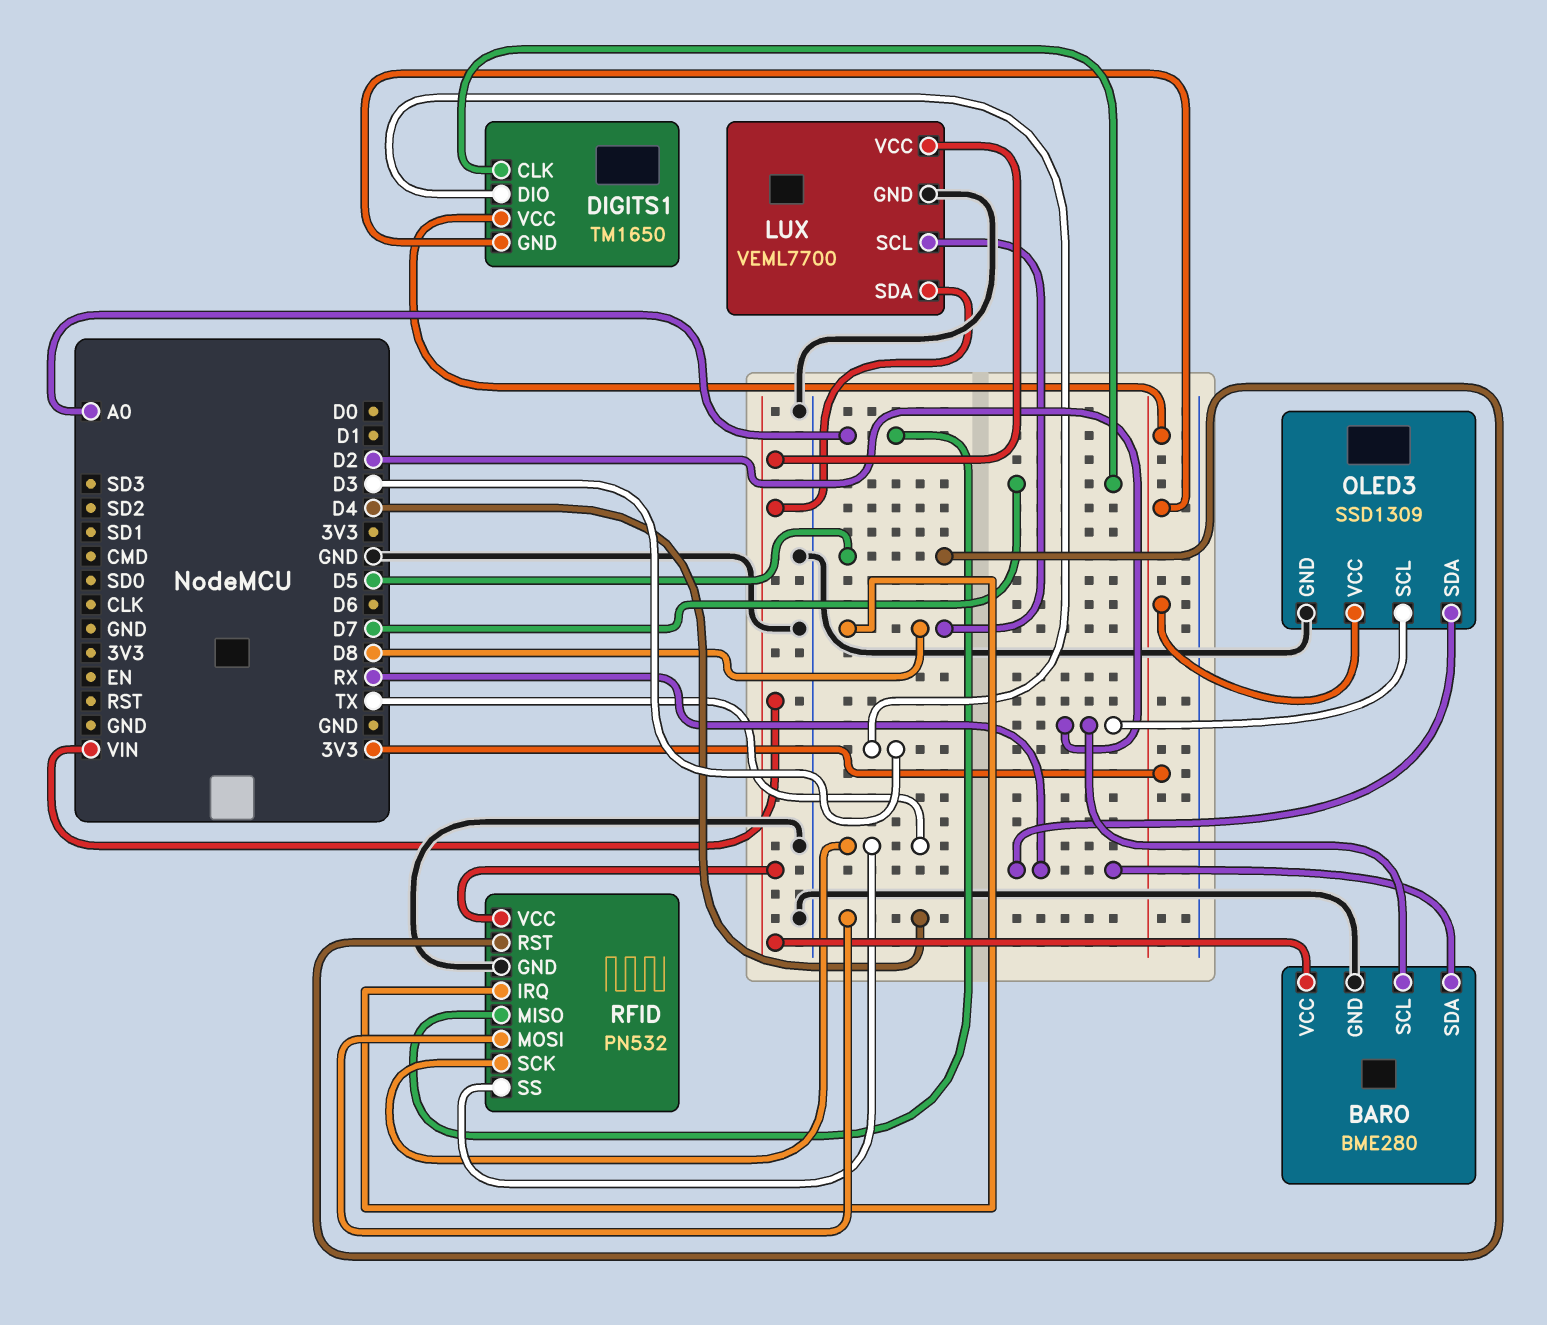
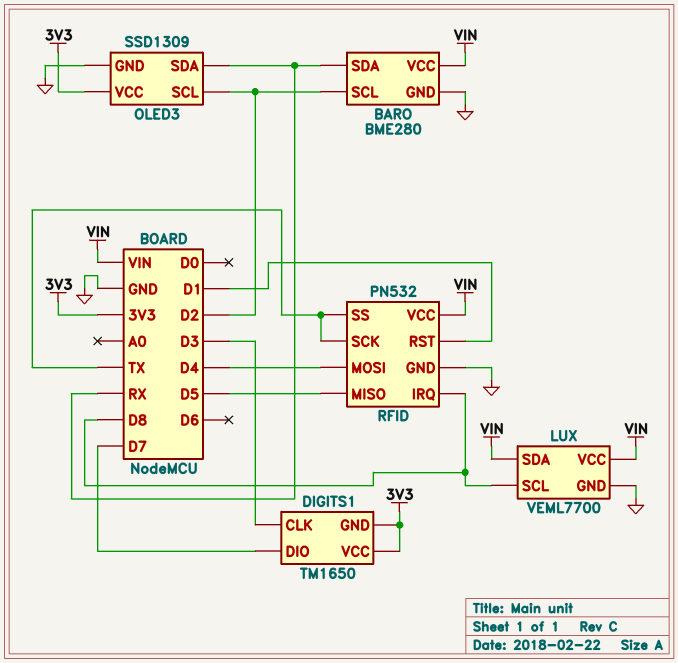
DIGITS1 pin CLK: D7 -> D3
DIGITS1 pin DIO: D3 -> D7
RFID pin MISO: A0 -> D5
RFID pin RST: D5 -> D1

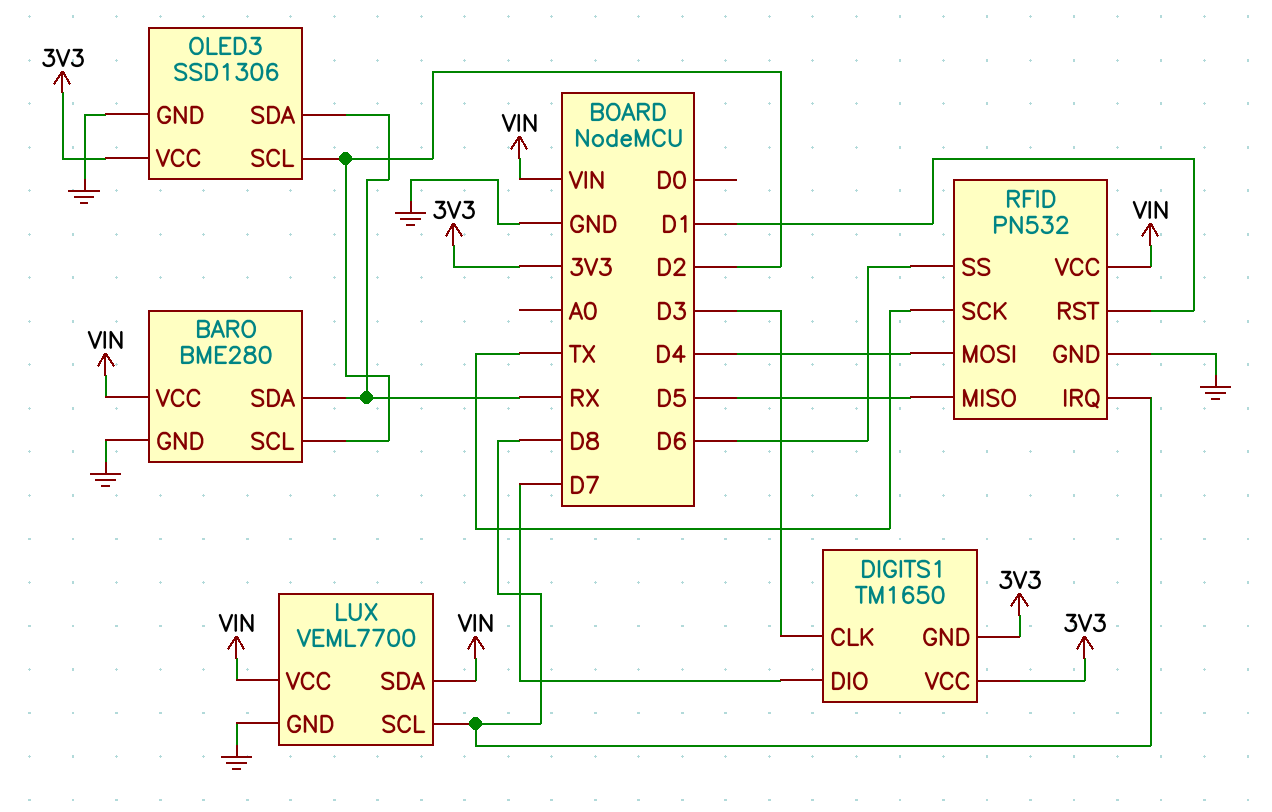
OLED3: SSD1309 -> SSD1306
RFID pin SS: TX -> D6

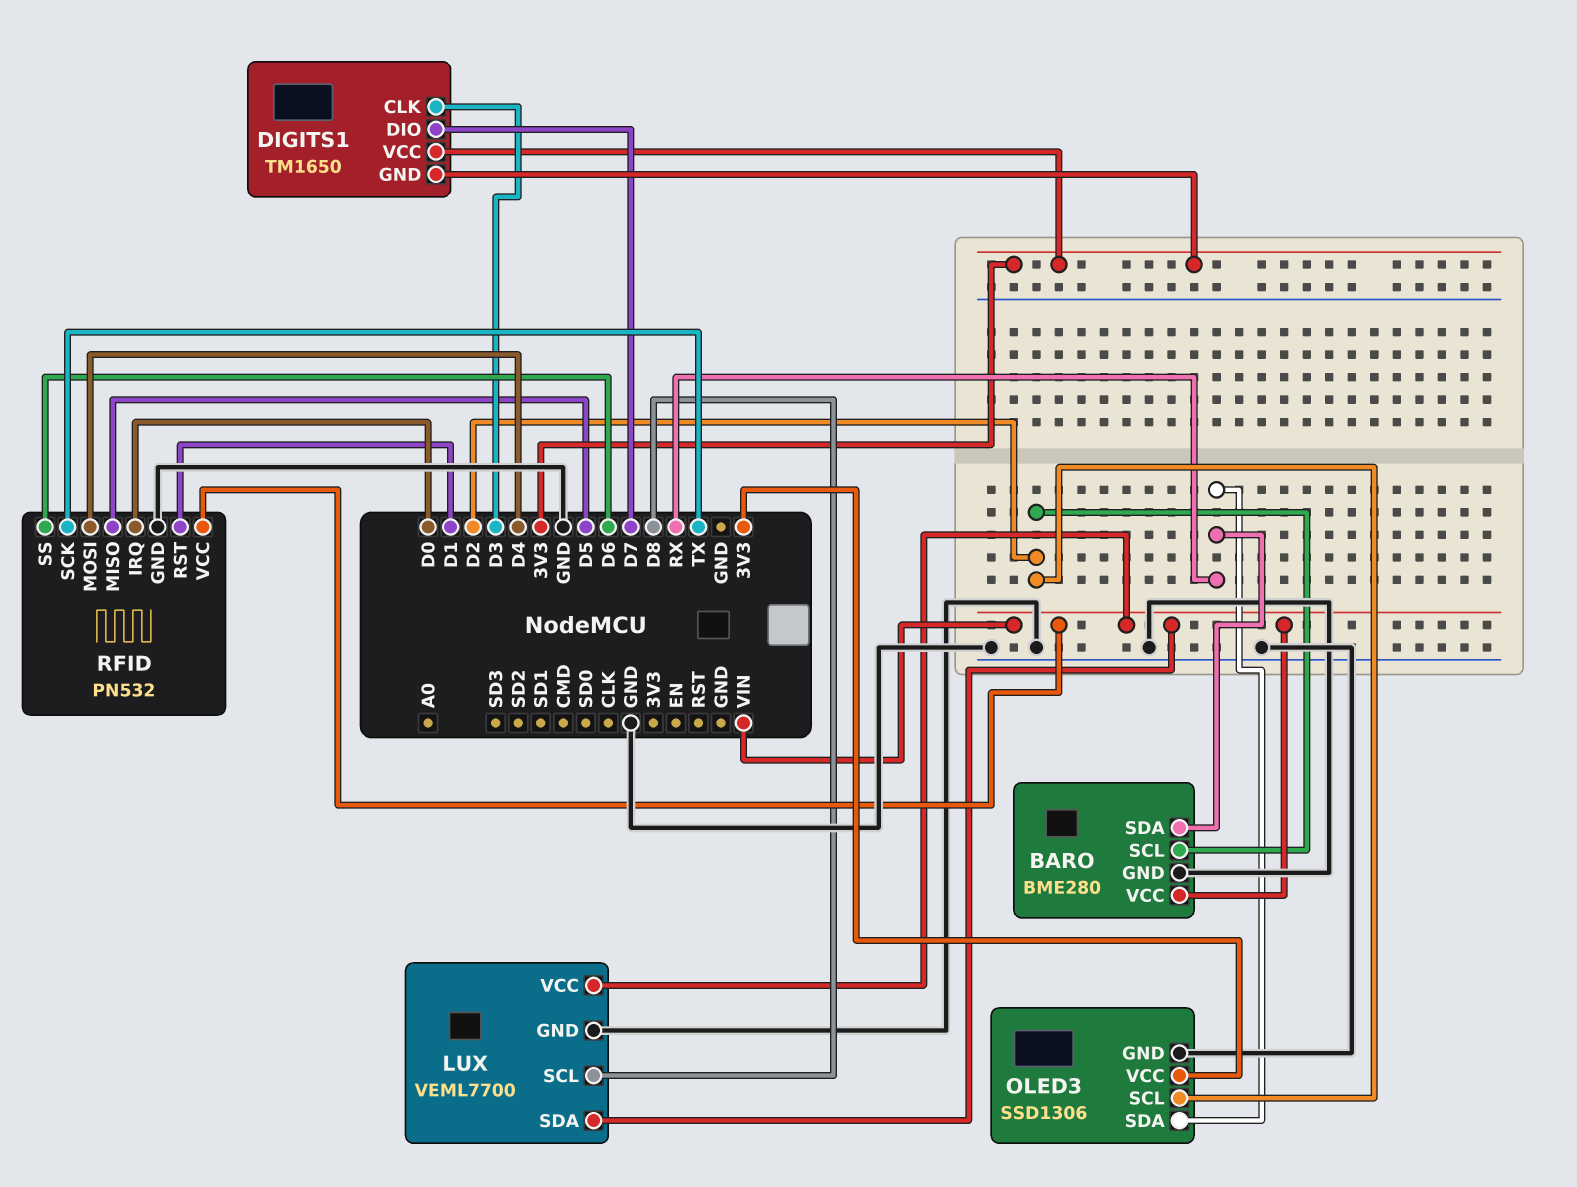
RFID pin IRQ: D8 -> D0

